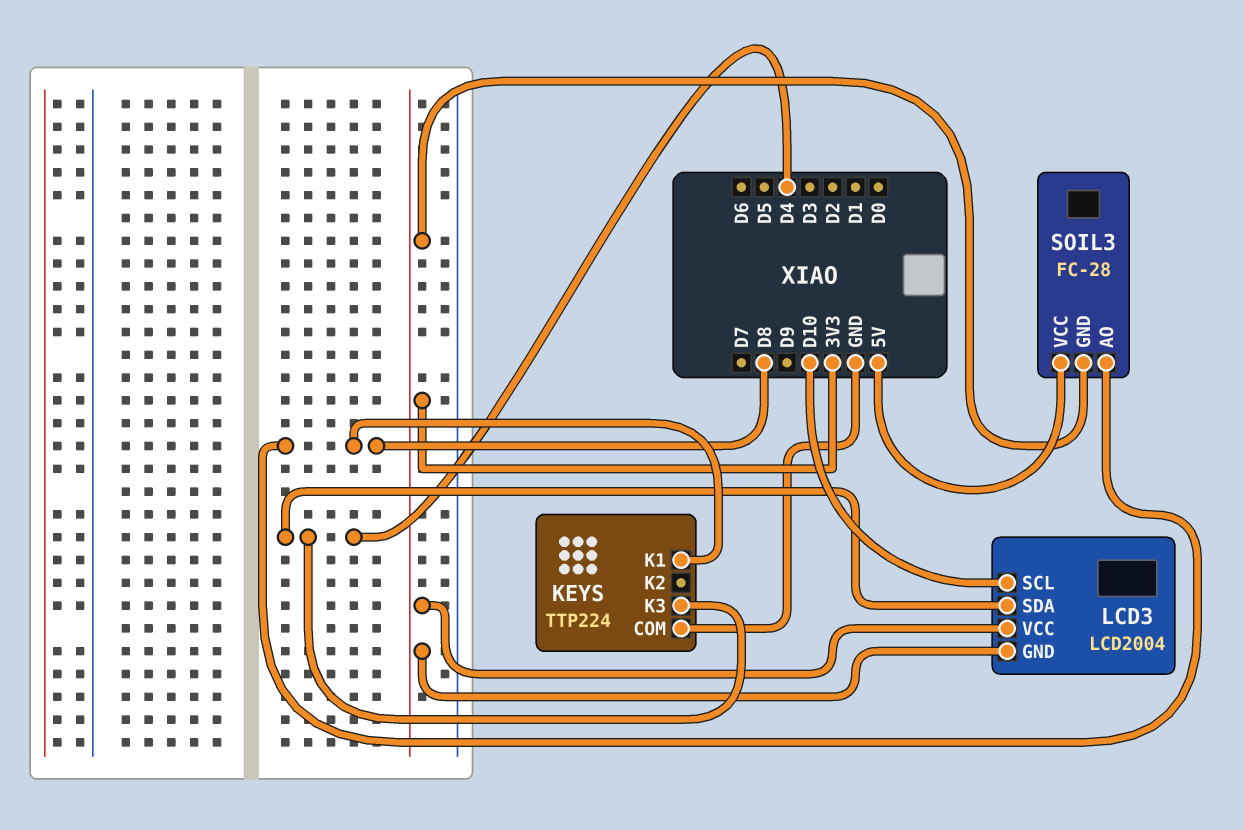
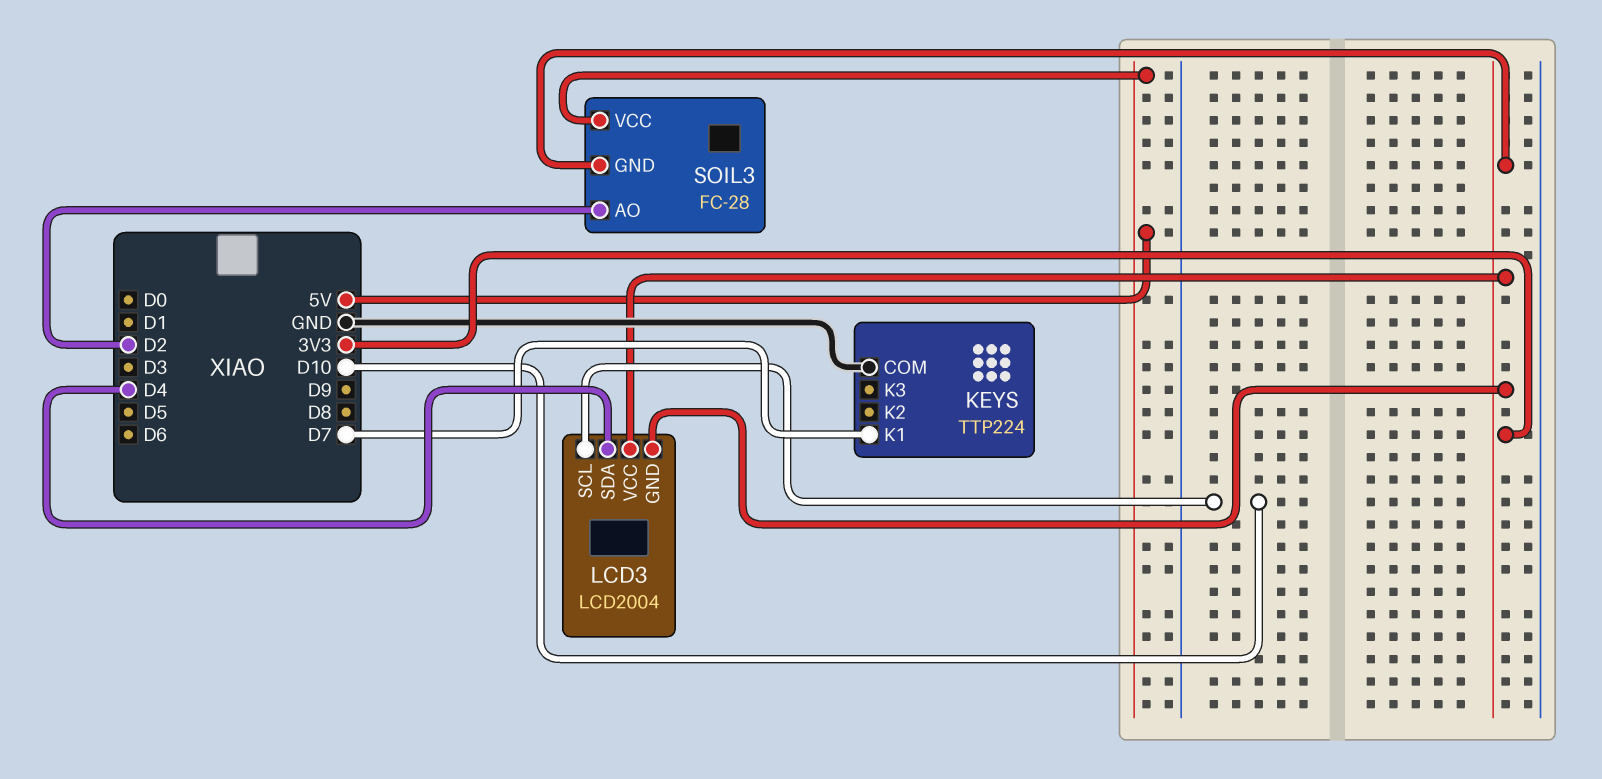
KEYS pin K1: D8 -> D7
KEYS pin K3: D4 -> none
SOIL3 pin AO: D8 -> D2

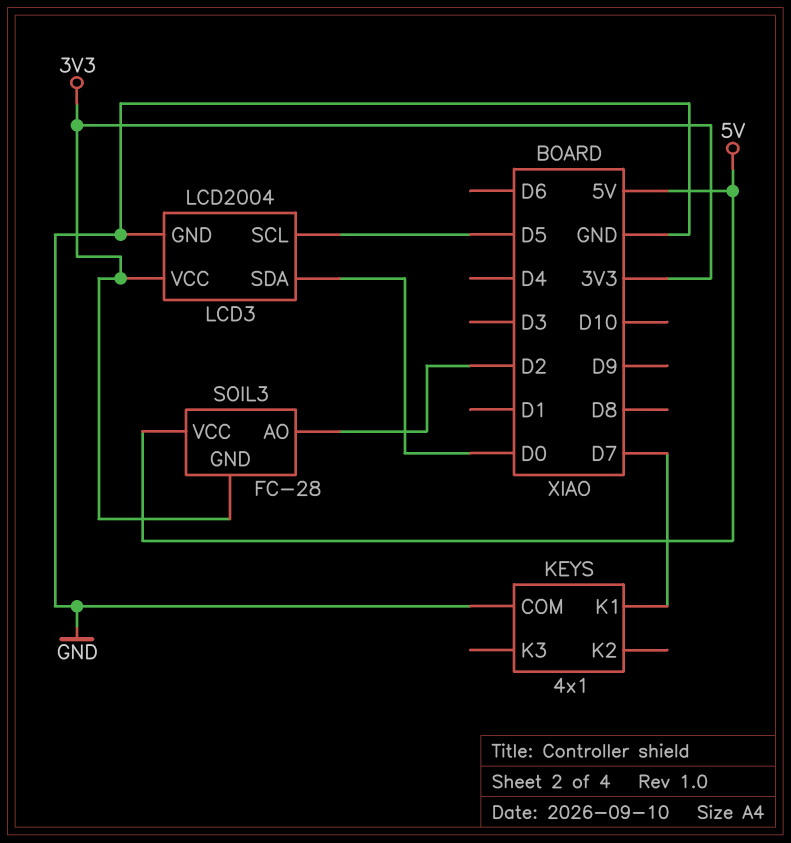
KEYS: TTP224 -> 4x1
LCD3 pin GND: 3V3 -> GND
LCD3 pin SCL: D10 -> D5
LCD3 pin SDA: D4 -> D0

